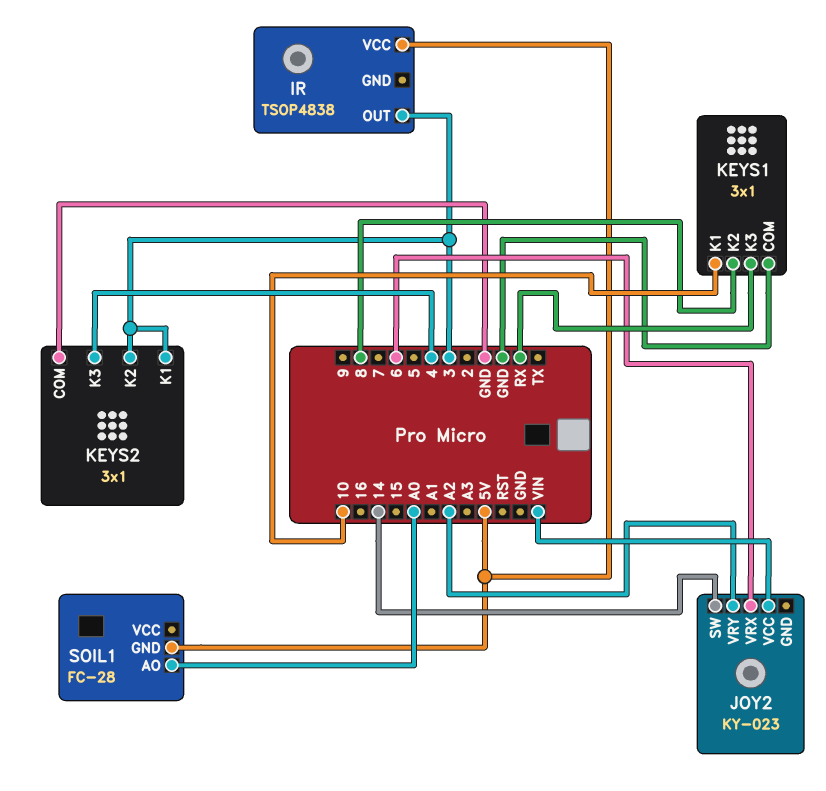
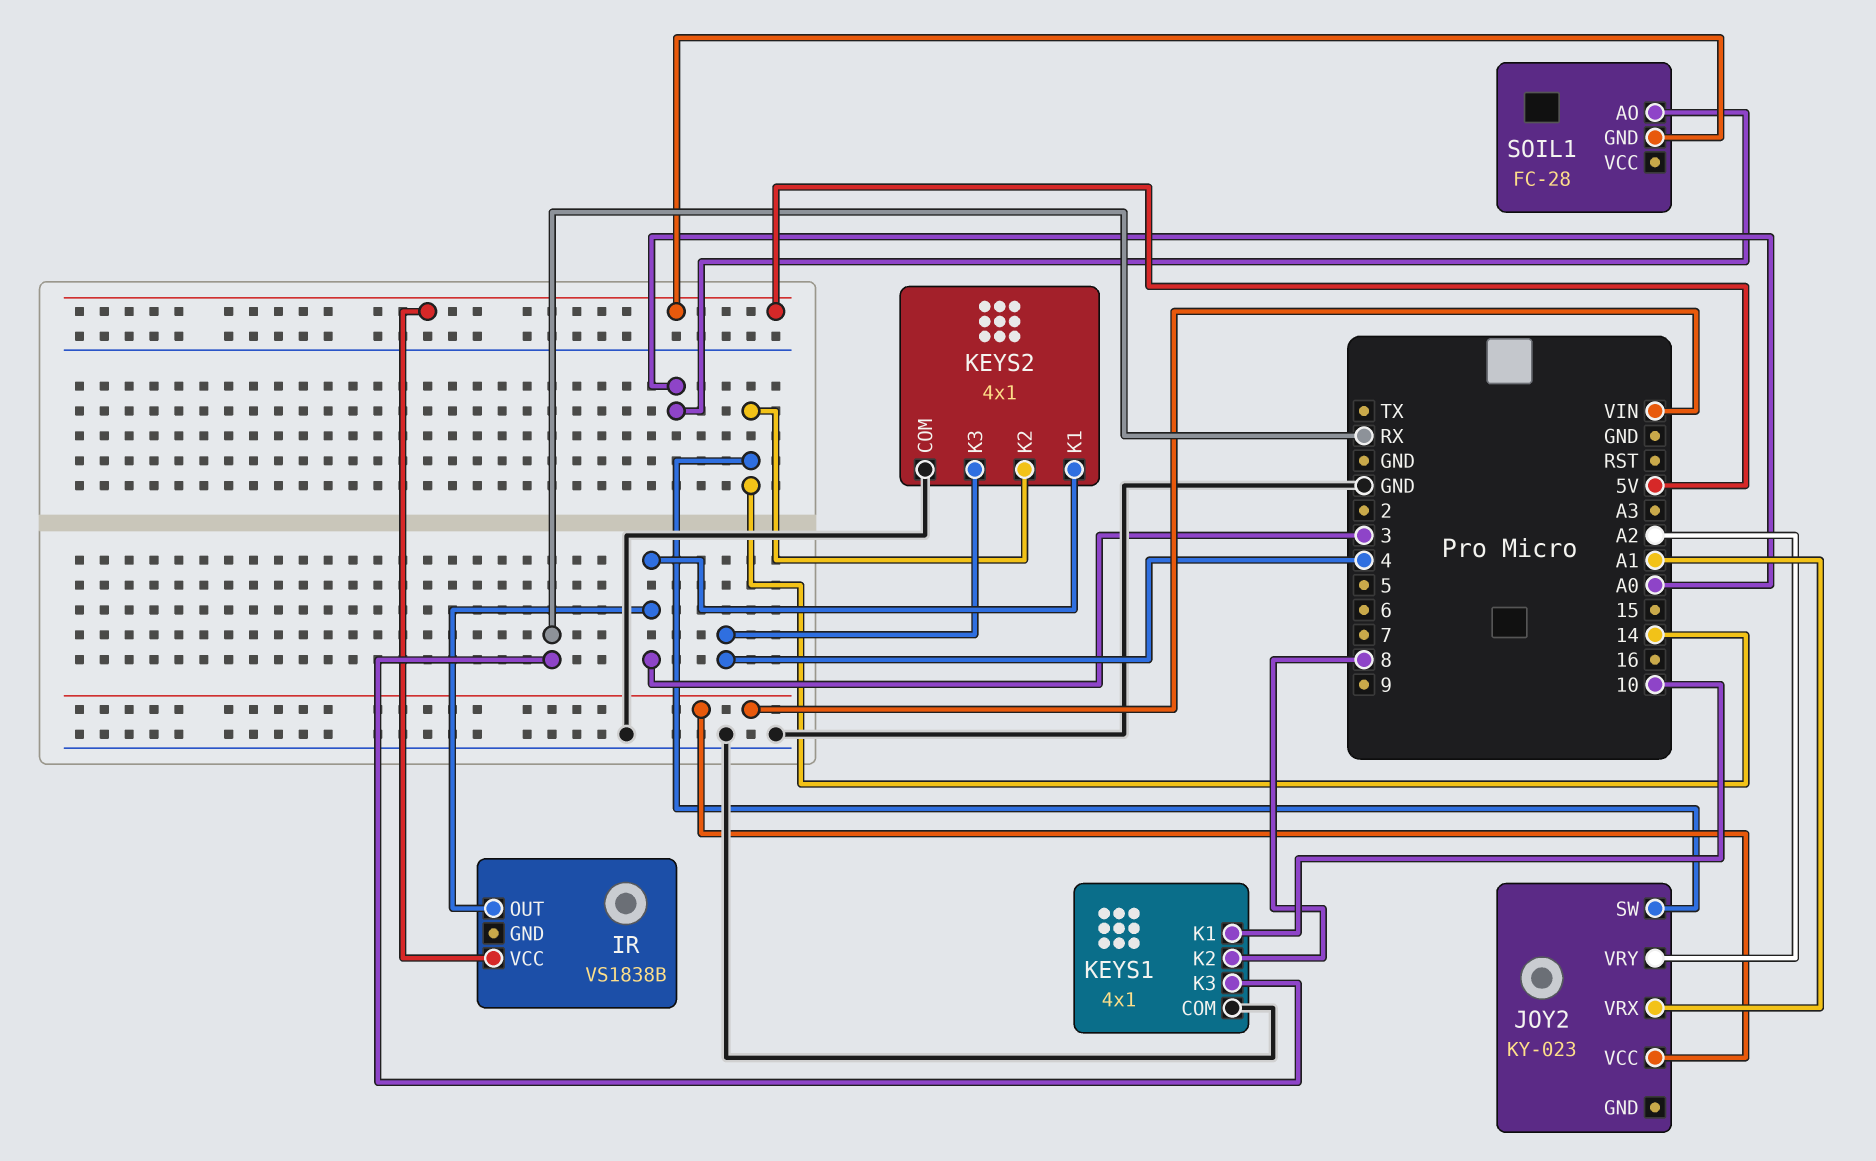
IR: TSOP4838 -> VS1838B
JOY2 pin VRX: 6 -> A1
KEYS1: 3x1 -> 4x1
KEYS2: 3x1 -> 4x1
KEYS2 pin K2: 3 -> 14

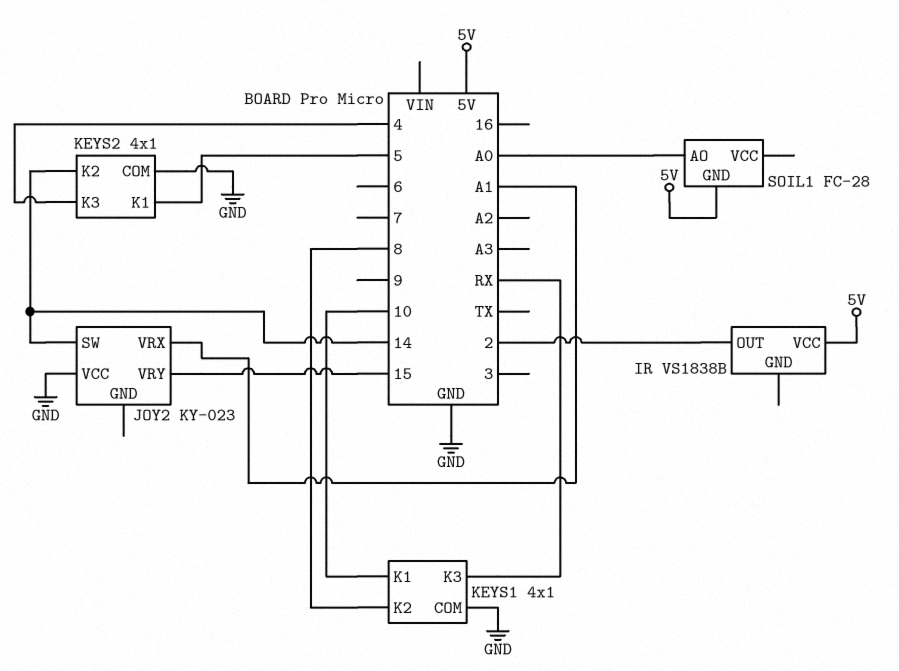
IR pin OUT: 3 -> 2
JOY2 pin VCC: VIN -> GND
JOY2 pin VRY: A2 -> 15
KEYS2 pin K1: 3 -> 5

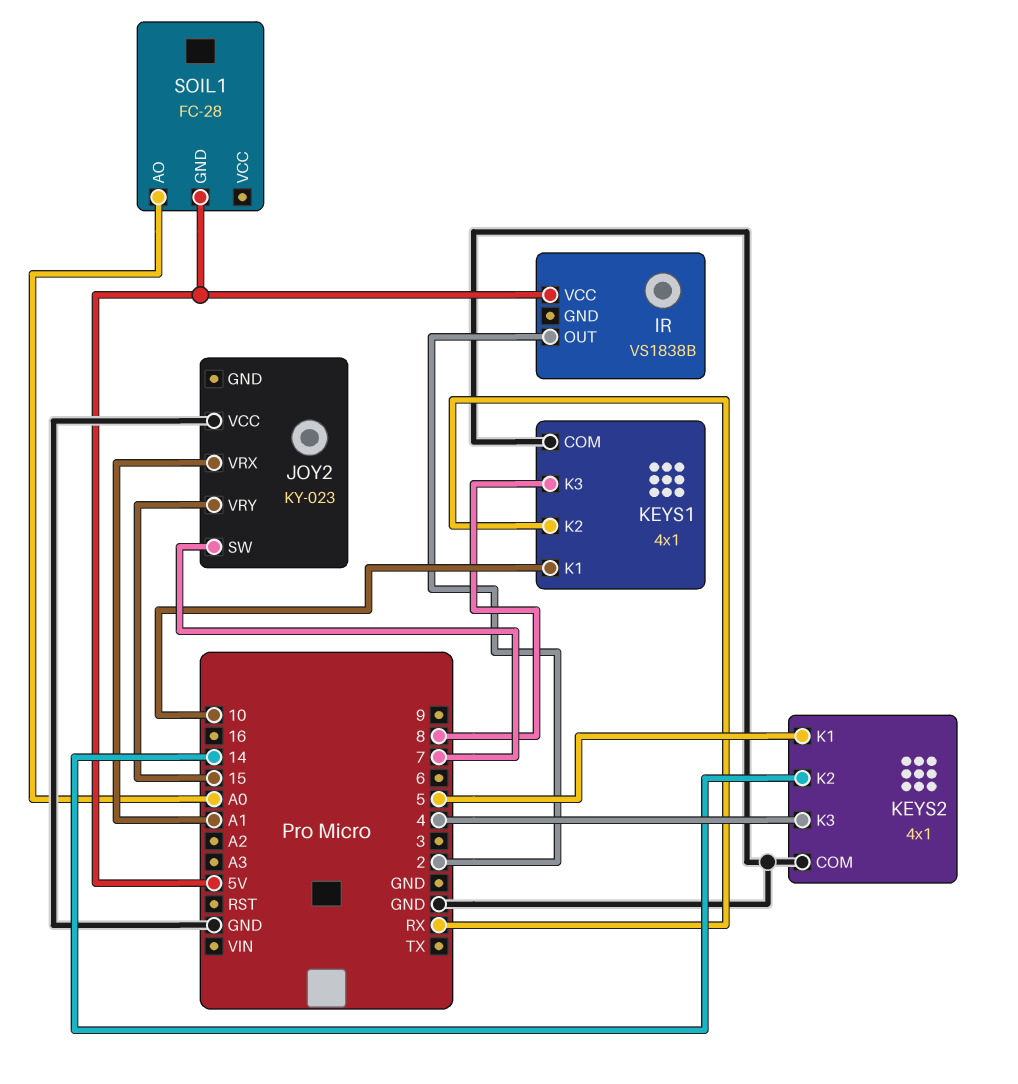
JOY2 pin SW: 14 -> 7
KEYS1 pin K2: 8 -> RX
KEYS1 pin K3: RX -> 8

